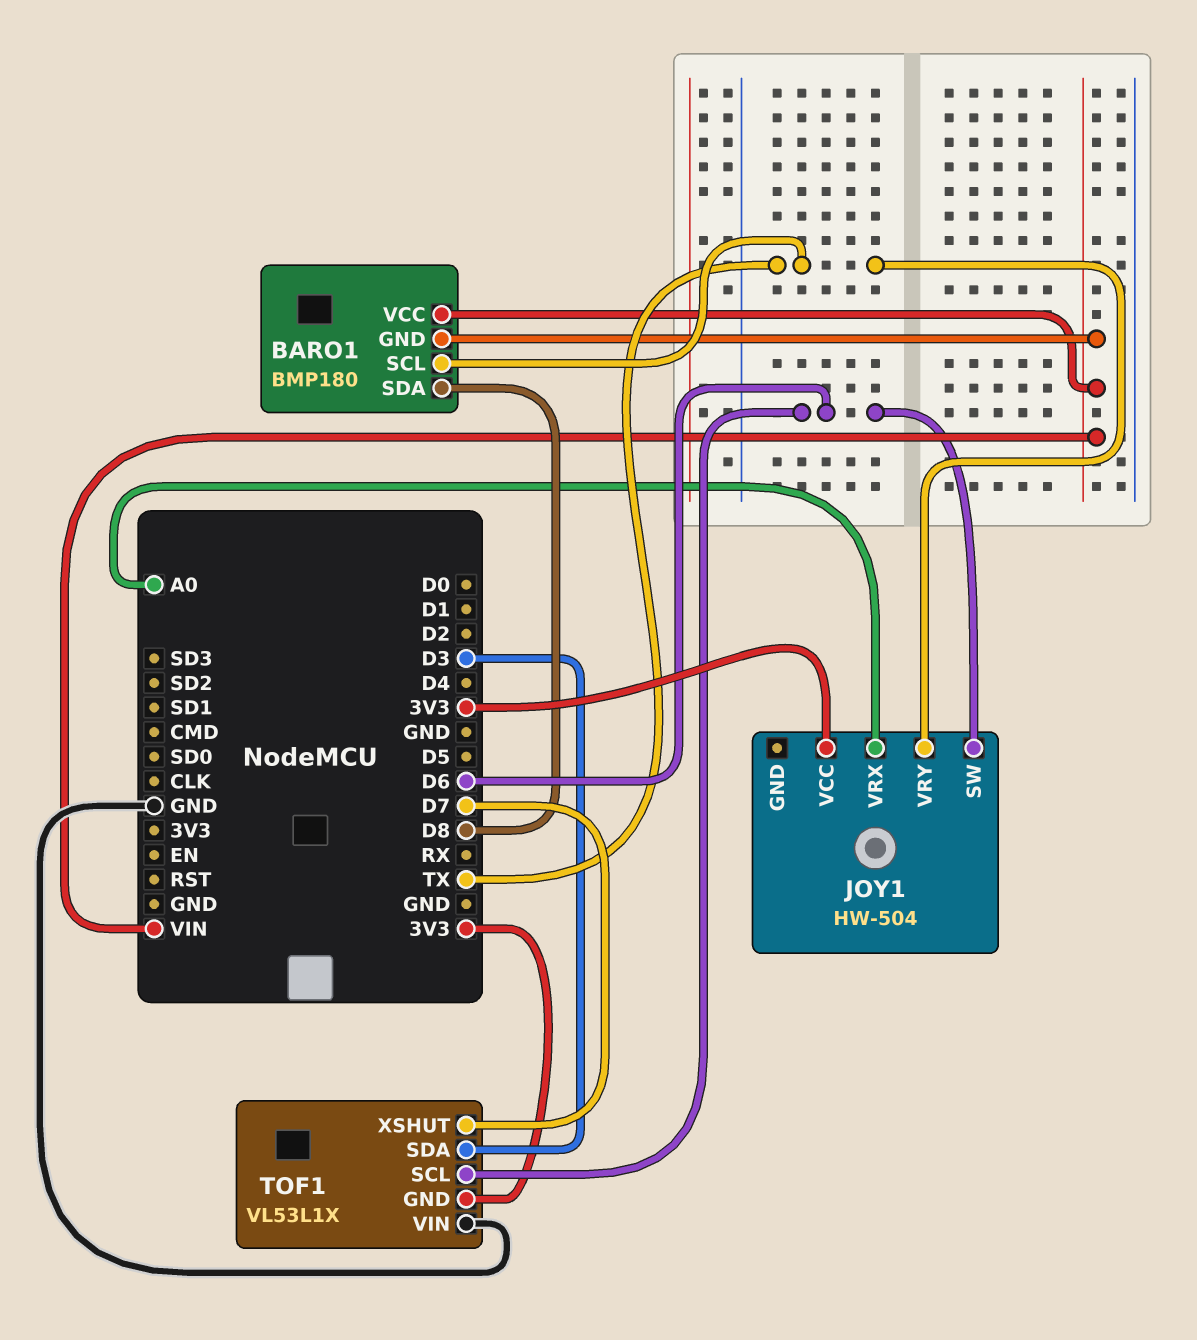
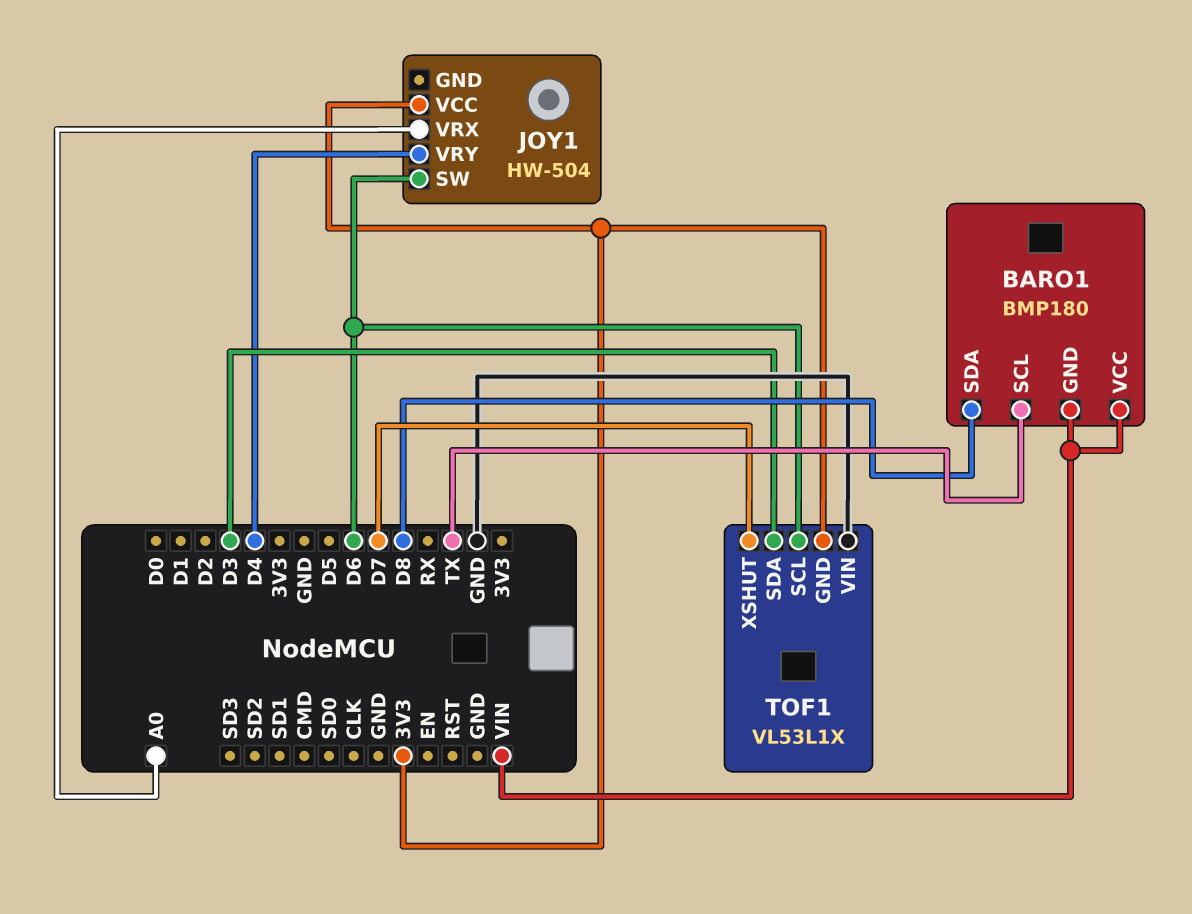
JOY1 pin VRY: TX -> D4

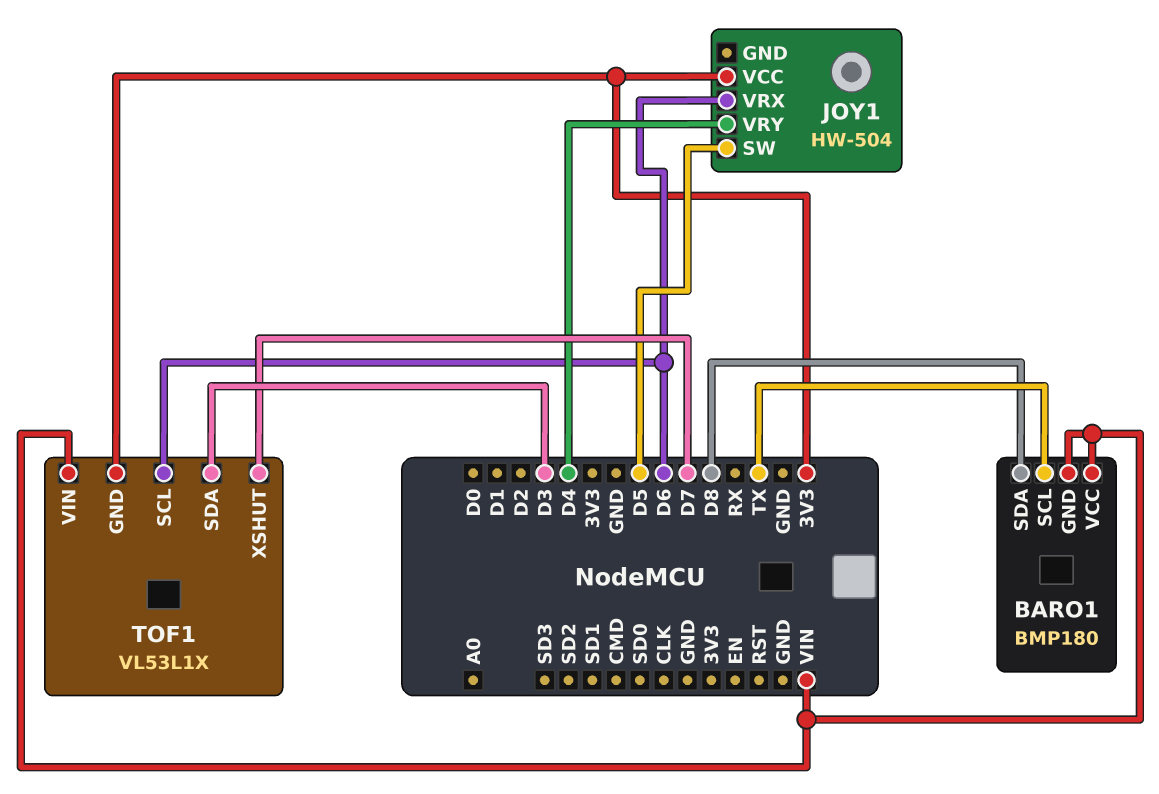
JOY1 pin SW: D6 -> D5
JOY1 pin VRX: A0 -> D6
TOF1 pin VIN: GND -> VIN

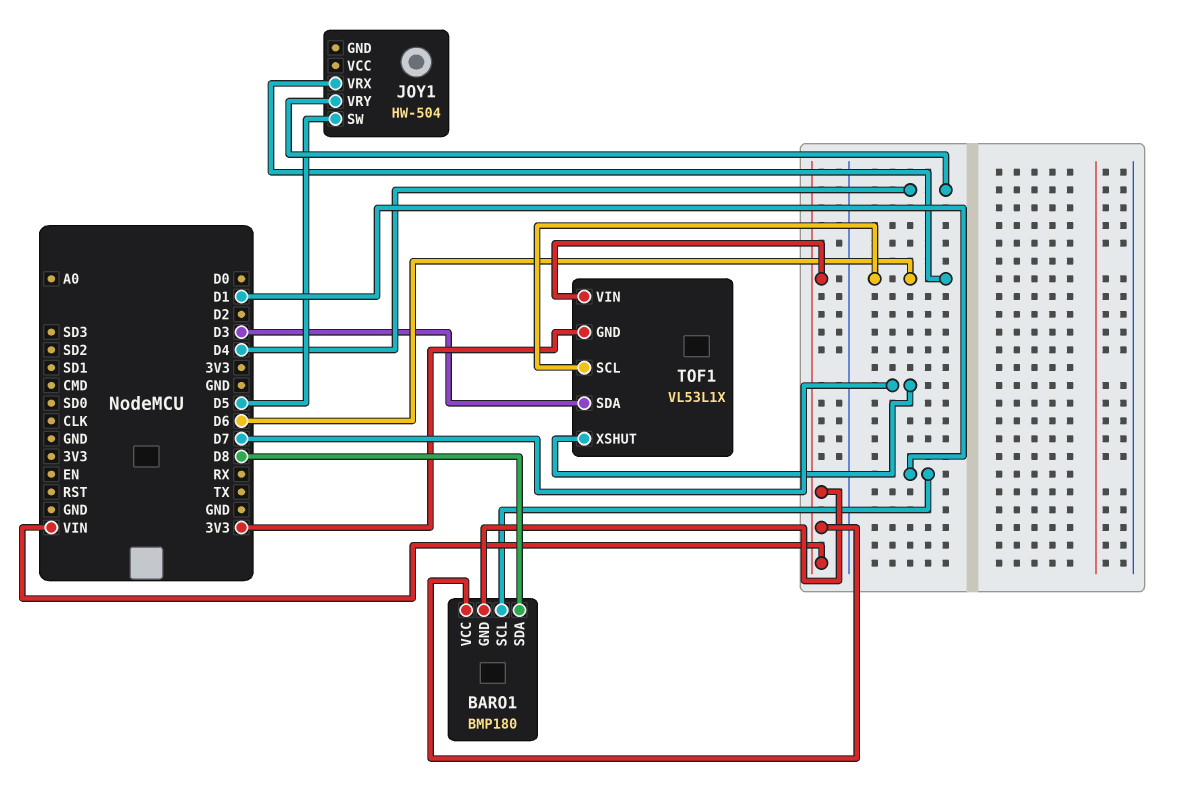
BARO1 pin SCL: TX -> D1
JOY1 pin VCC: 3V3 -> none

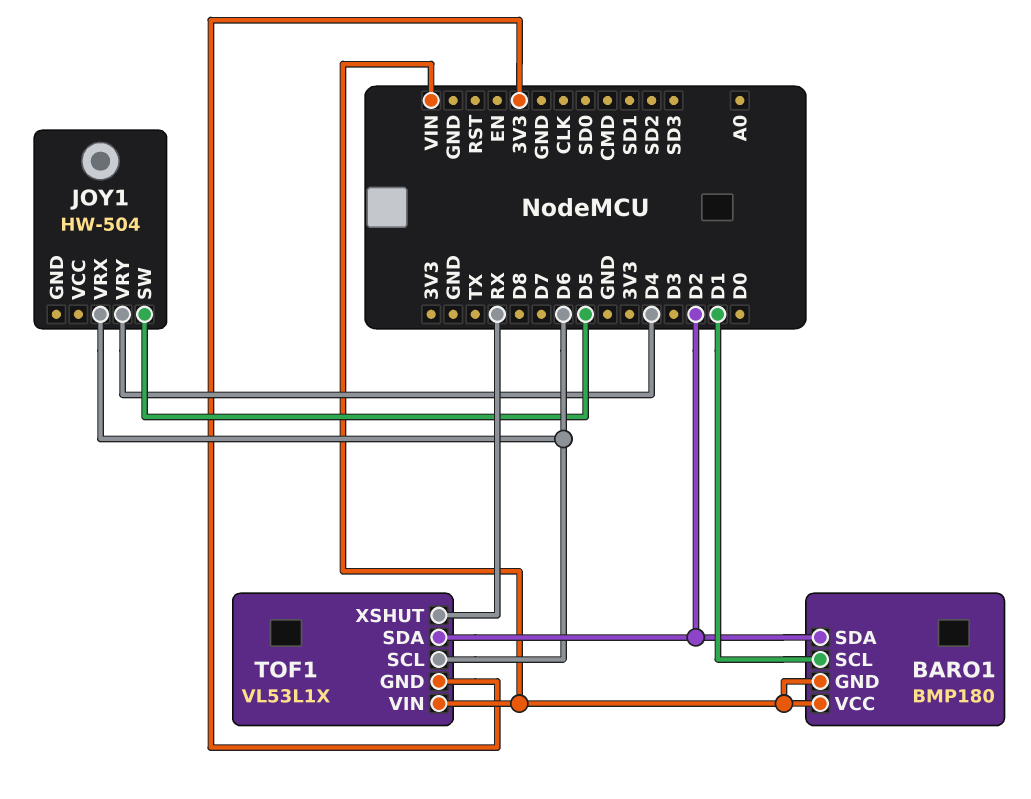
BARO1 pin SDA: D8 -> D2
TOF1 pin SDA: D3 -> D2
TOF1 pin XSHUT: D7 -> RX

